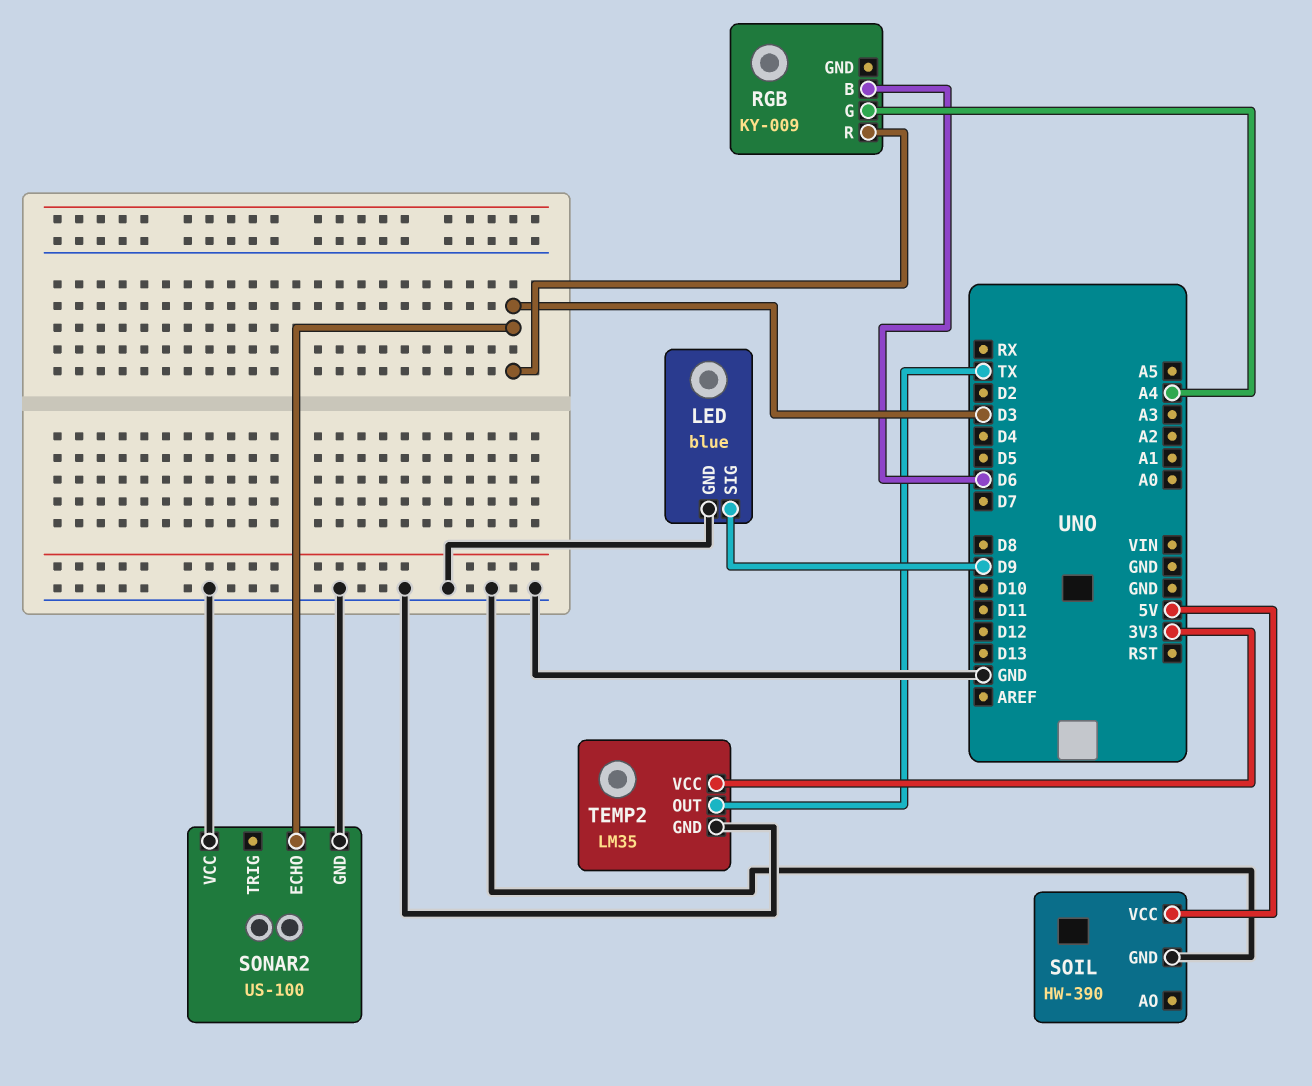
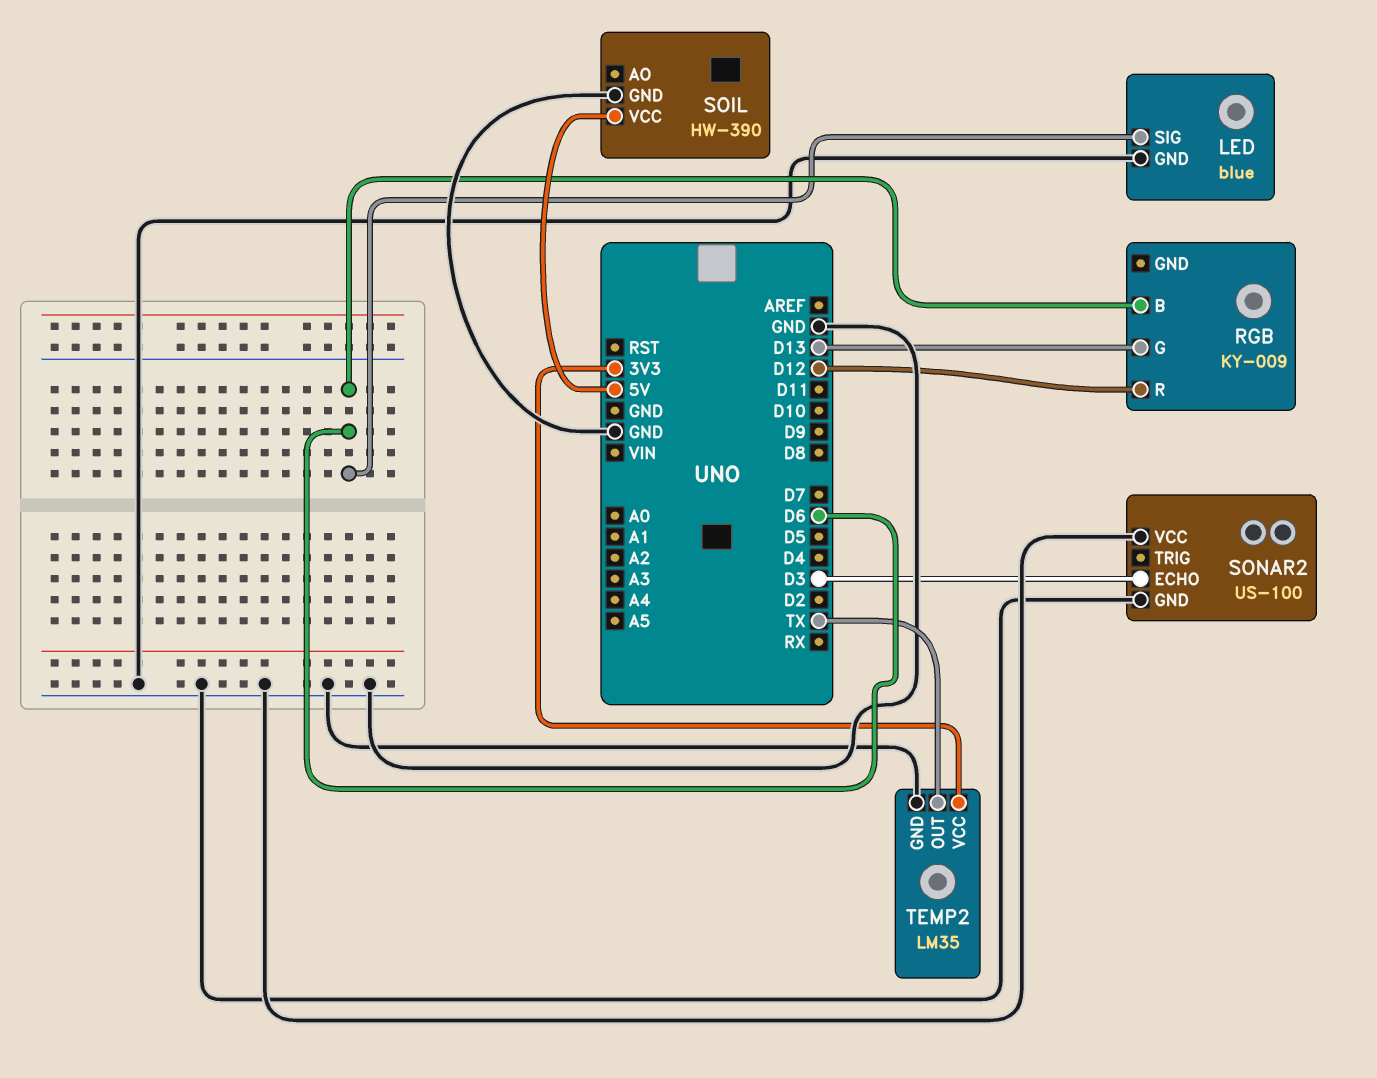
LED pin SIG: D9 -> D6
RGB pin G: A4 -> D13
RGB pin R: D3 -> D12

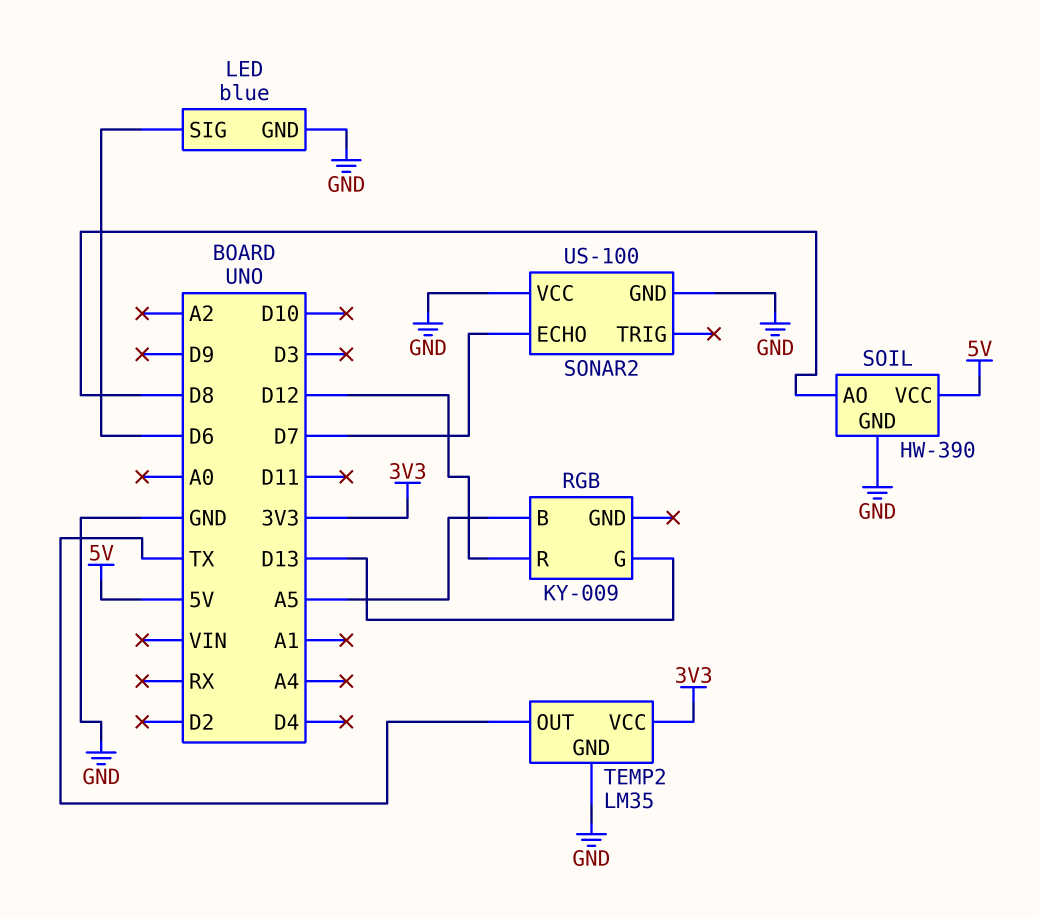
RGB pin B: D6 -> A5
SOIL pin AO: none -> D8
SONAR2 pin ECHO: D3 -> D7

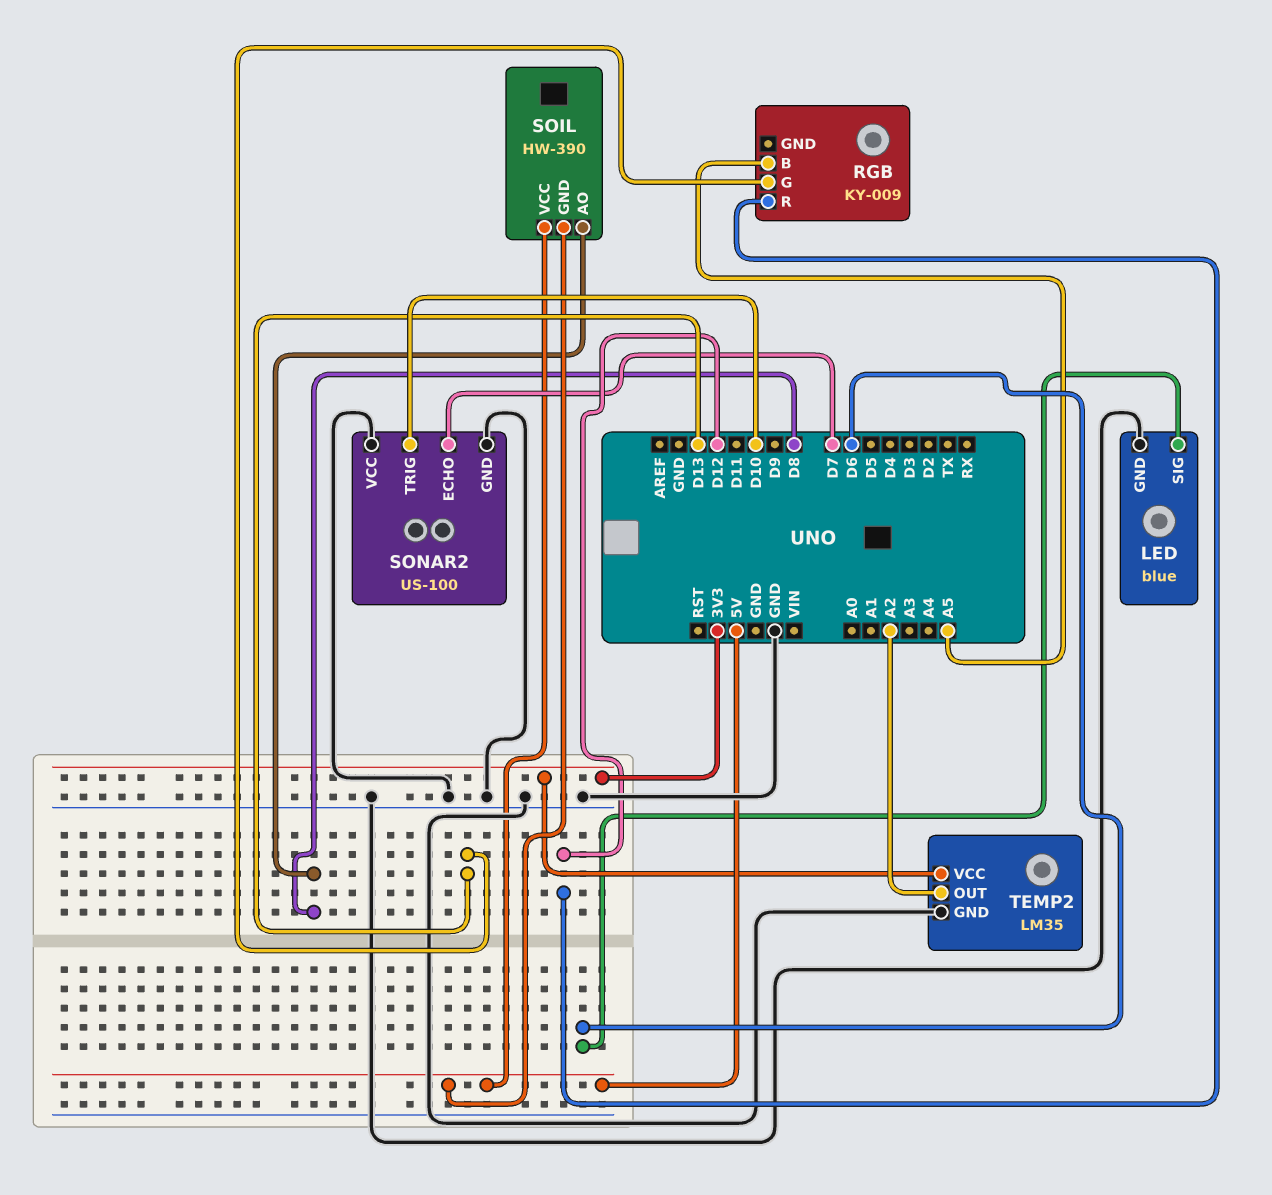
SOIL pin GND: GND -> 5V
SONAR2 pin TRIG: none -> D10
TEMP2 pin OUT: TX -> A2

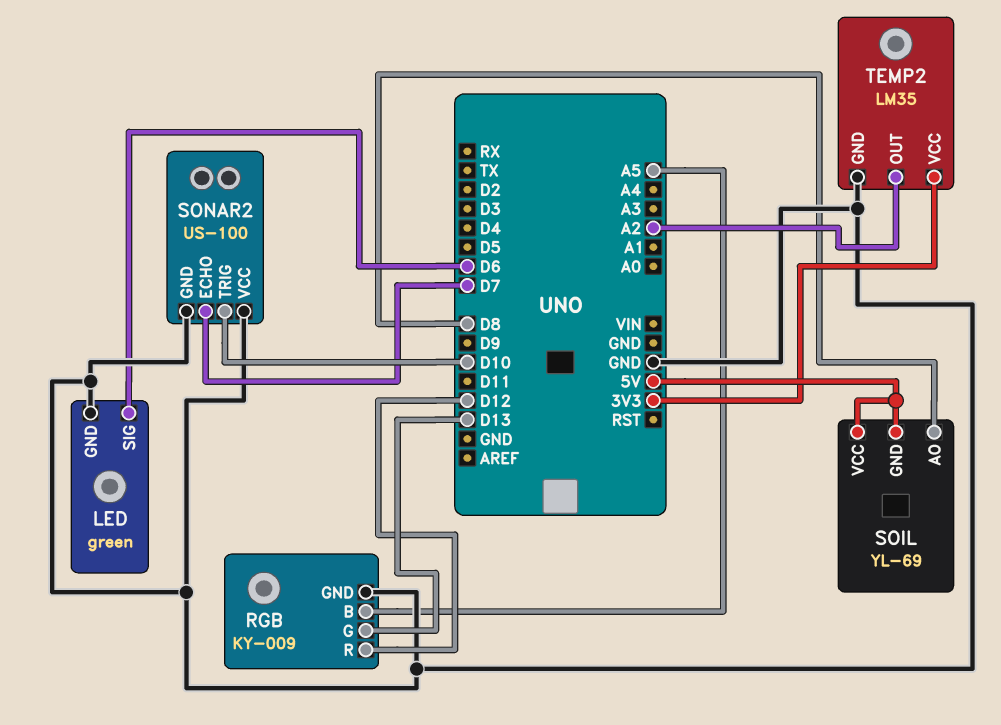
LED: blue -> green
RGB pin GND: none -> GND
SOIL: HW-390 -> YL-69

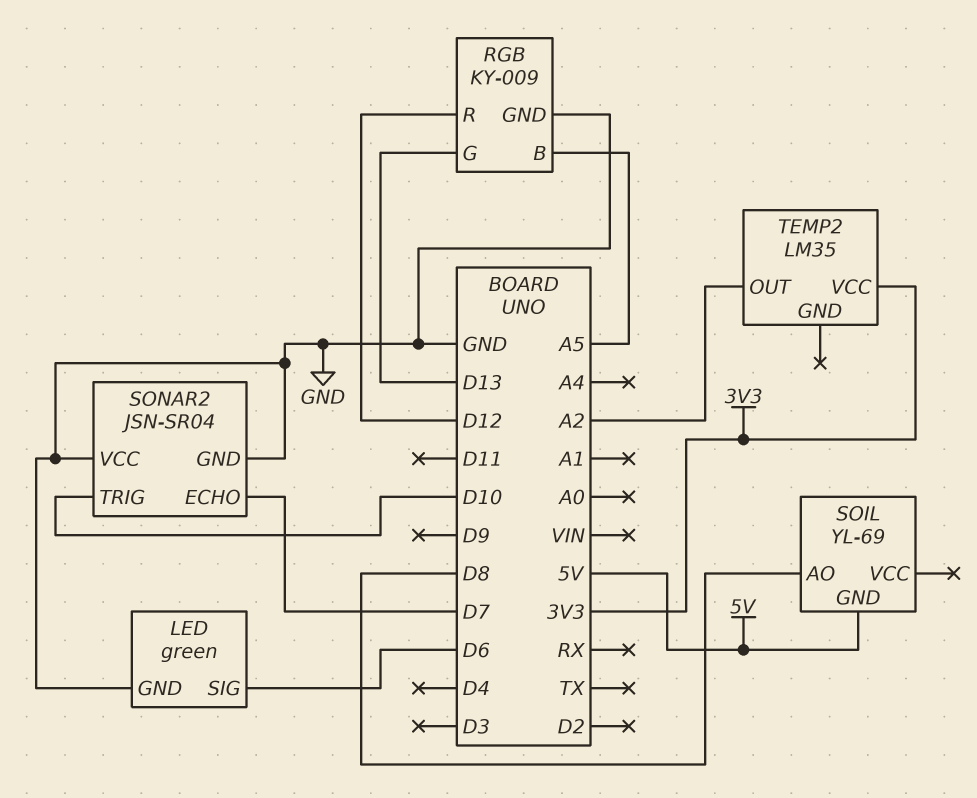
SOIL pin VCC: 5V -> none
SONAR2: US-100 -> JSN-SR04
TEMP2 pin GND: GND -> none

